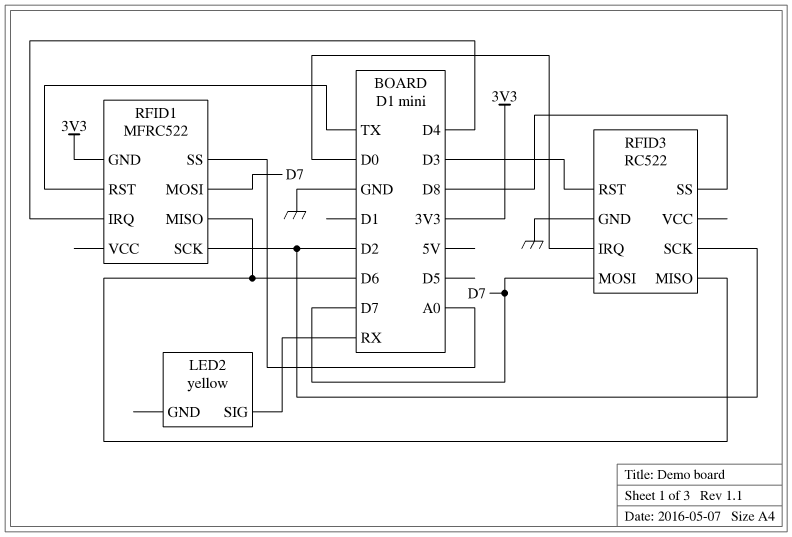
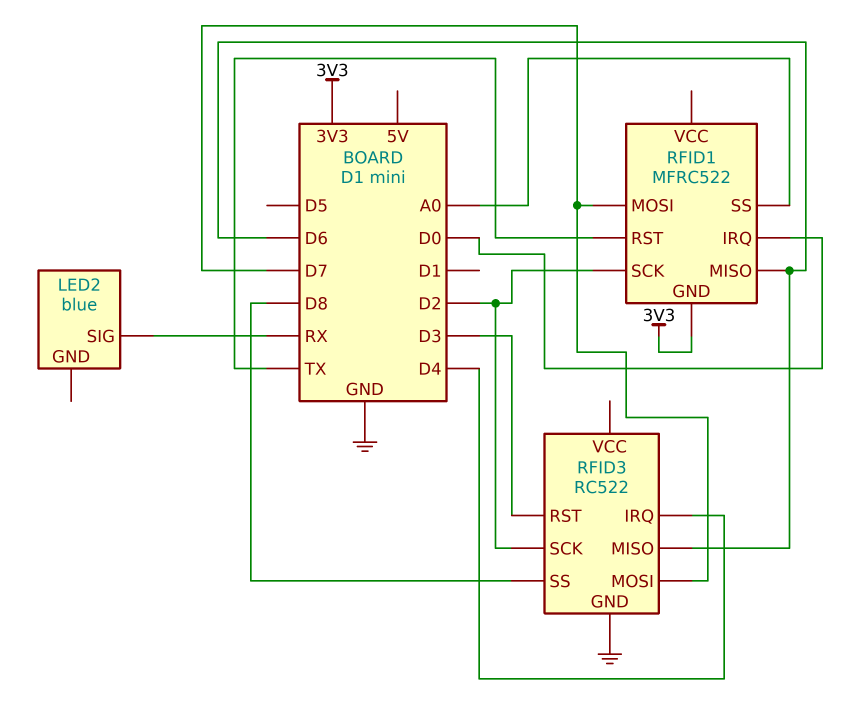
LED2: yellow -> blue
RFID1 pin IRQ: D4 -> D0
RFID3 pin IRQ: D0 -> D4

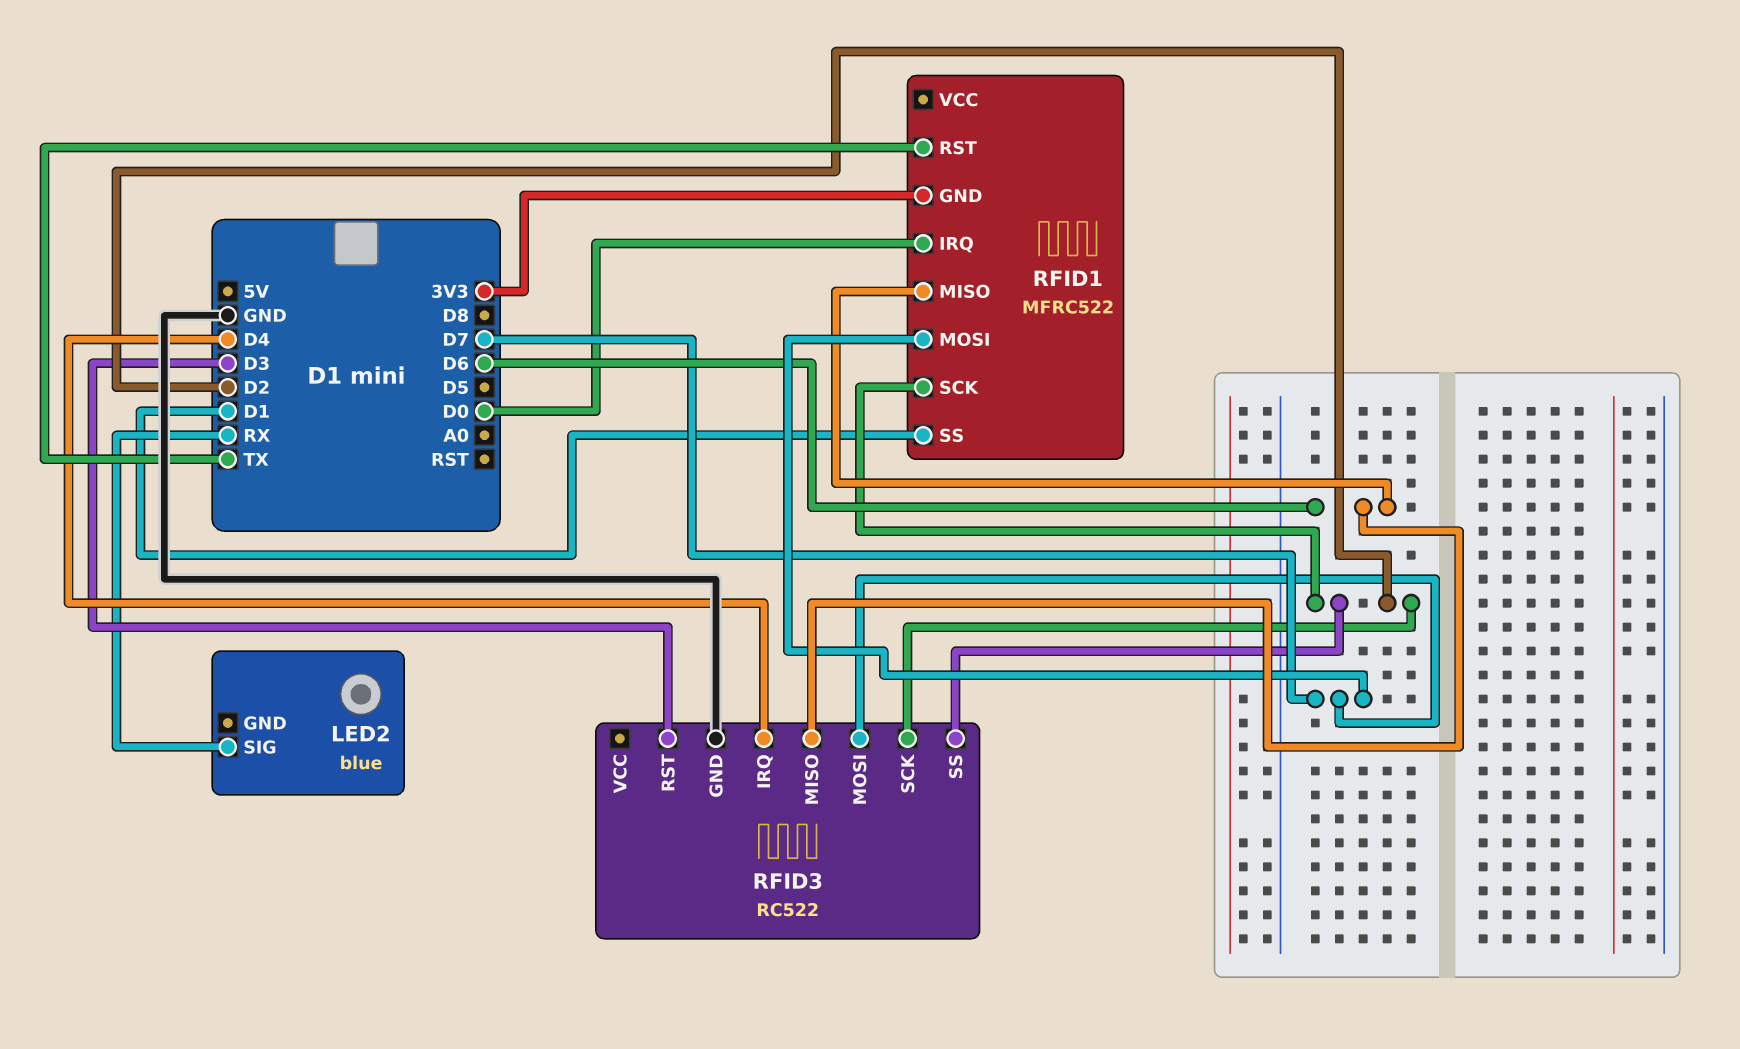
RFID1 pin SS: A0 -> D1
RFID3 pin SS: D8 -> D2

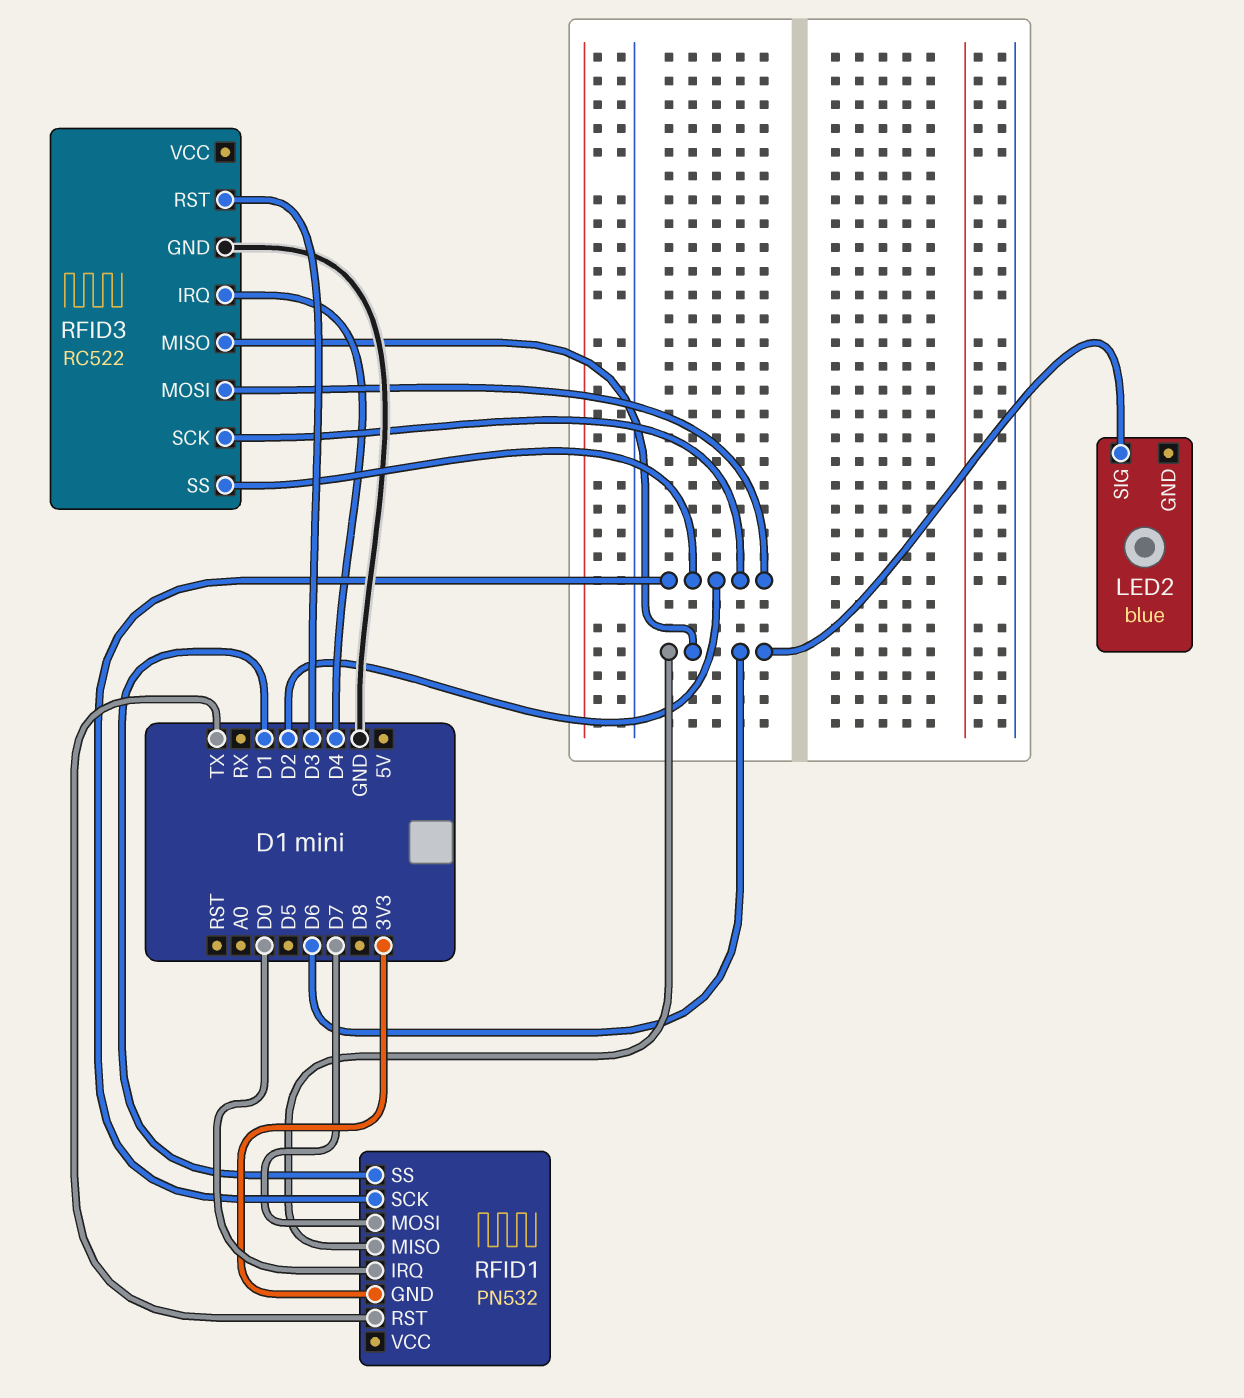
LED2 pin SIG: RX -> D6
RFID1: MFRC522 -> PN532
RFID3 pin MOSI: D7 -> D2

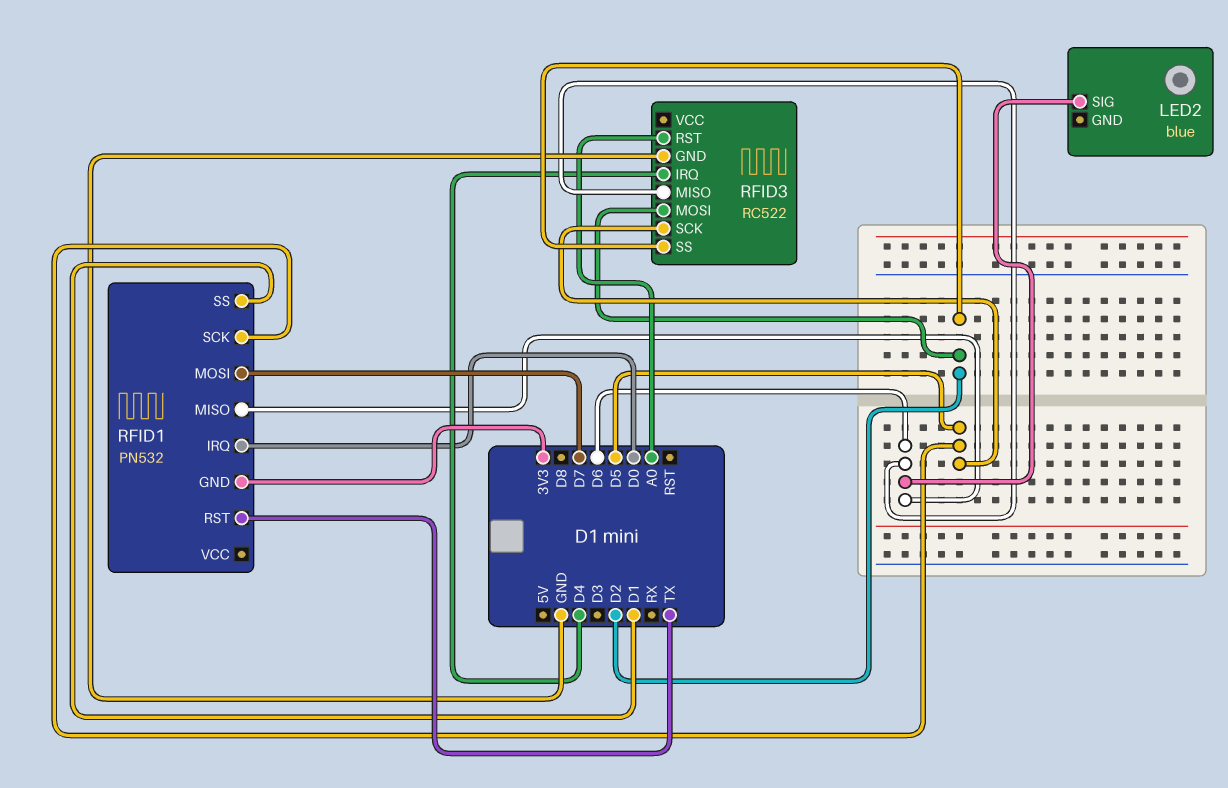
RFID1 pin SCK: D2 -> D5
RFID3 pin RST: D3 -> A0
RFID3 pin SCK: D2 -> D5

